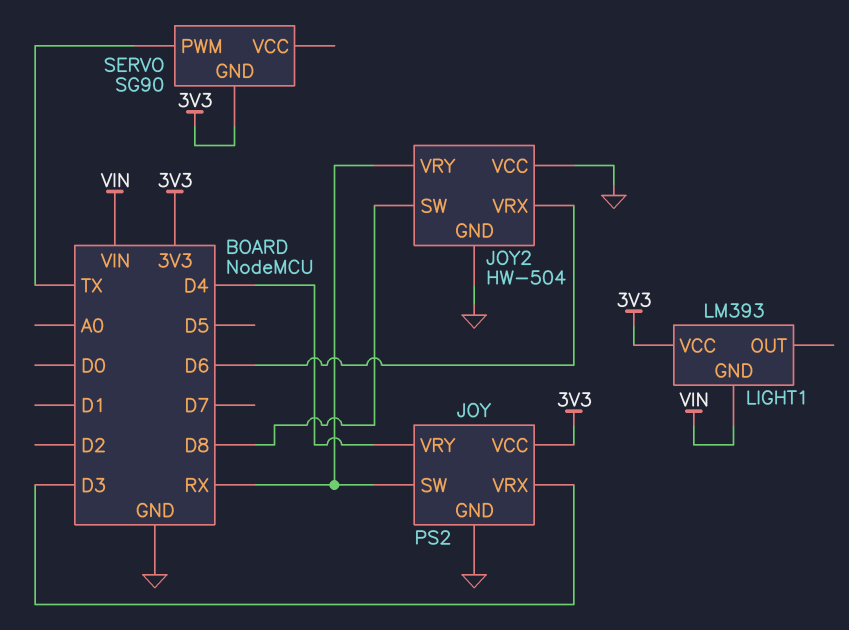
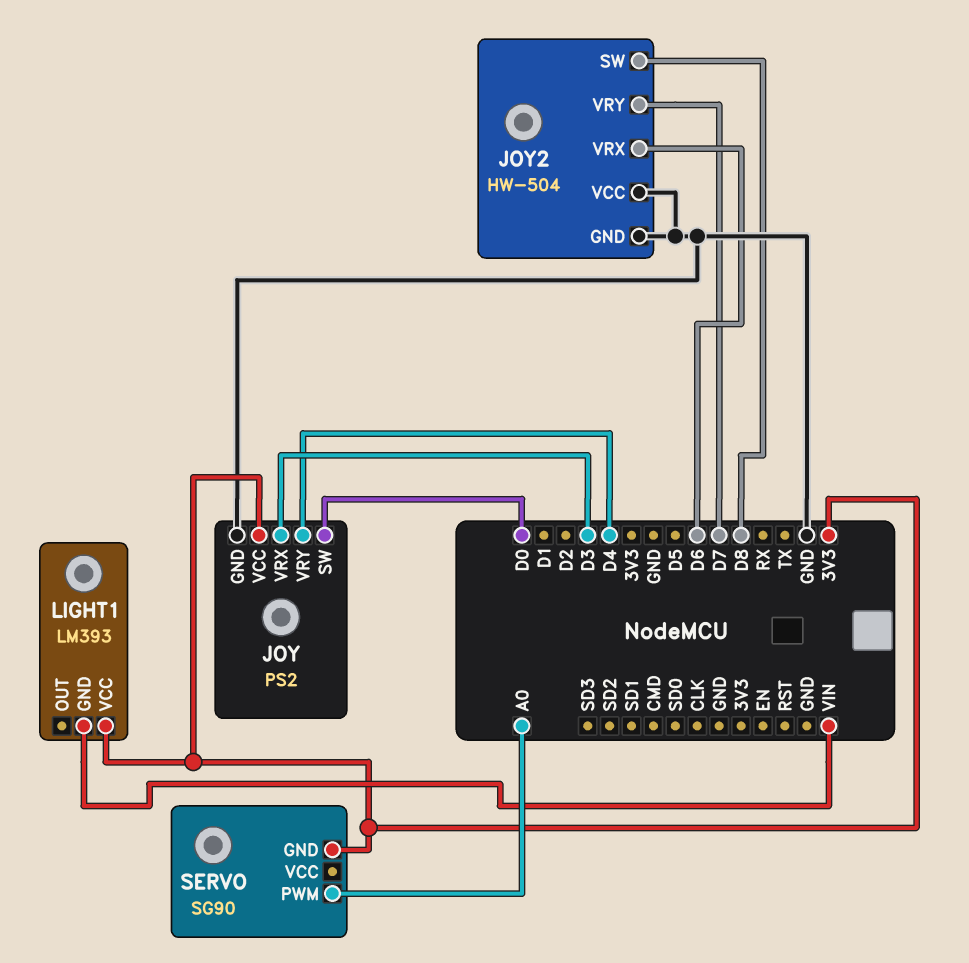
JOY pin SW: RX -> D0
JOY2 pin VRY: RX -> D7
SERVO pin PWM: TX -> A0

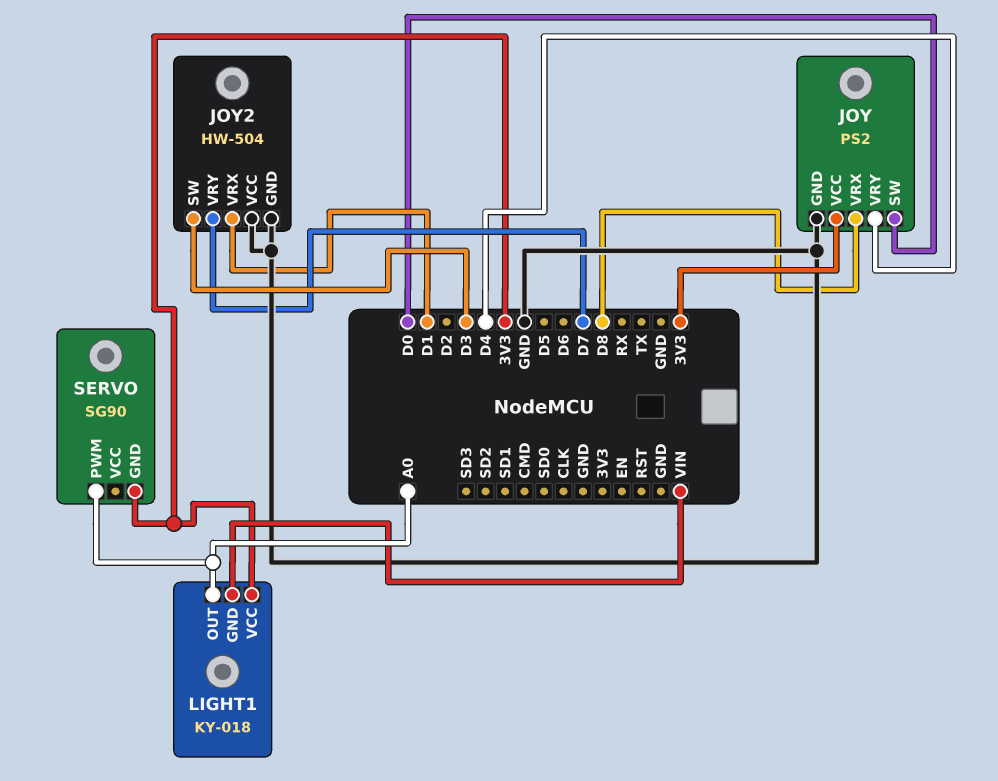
JOY pin VRX: D3 -> D8
JOY2 pin SW: D8 -> D3
JOY2 pin VRX: D6 -> D1
LIGHT1: LM393 -> KY-018
LIGHT1 pin OUT: none -> A0

